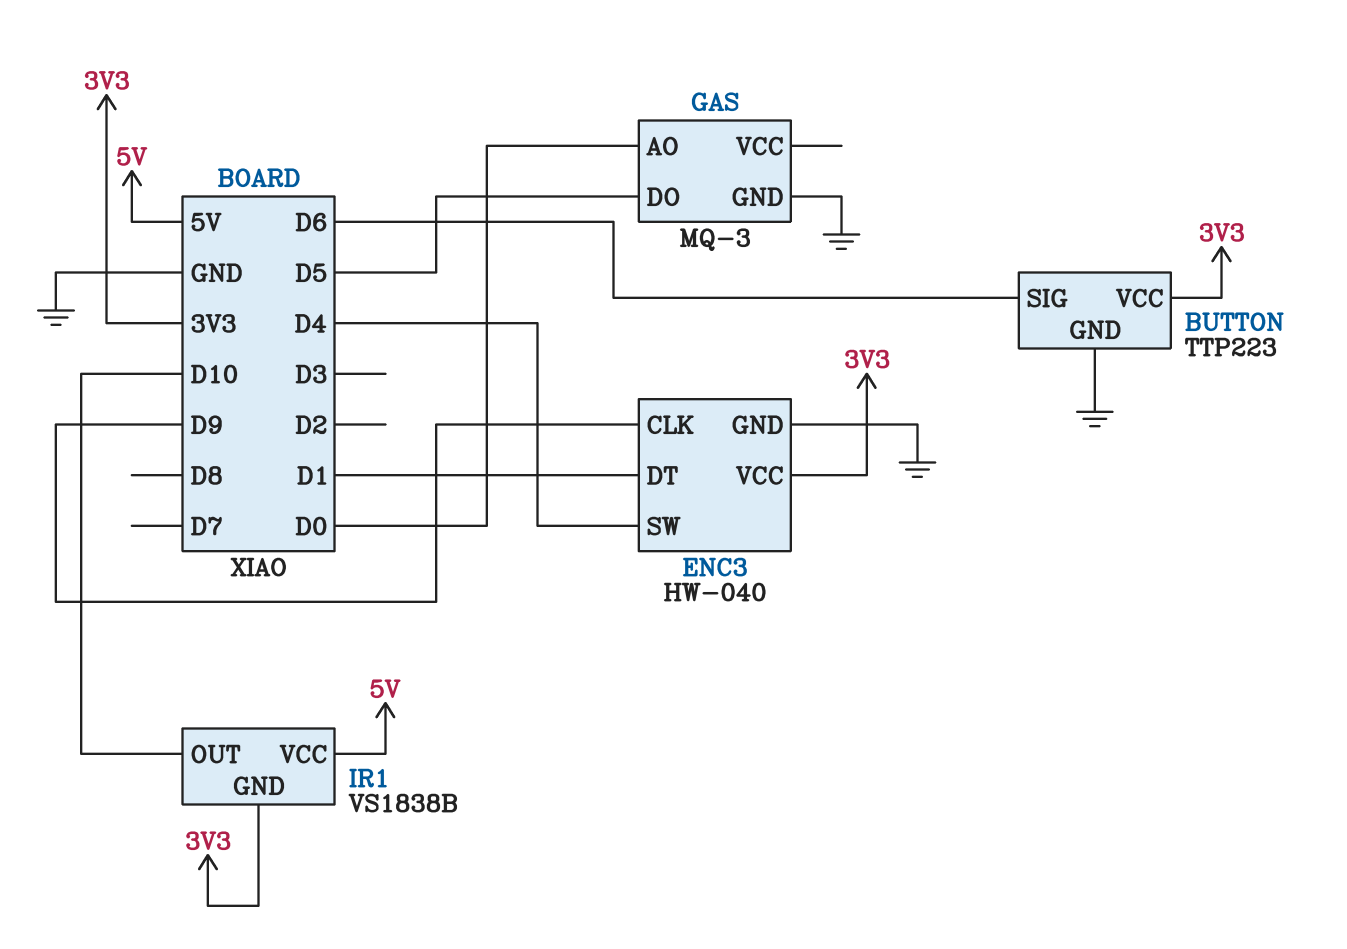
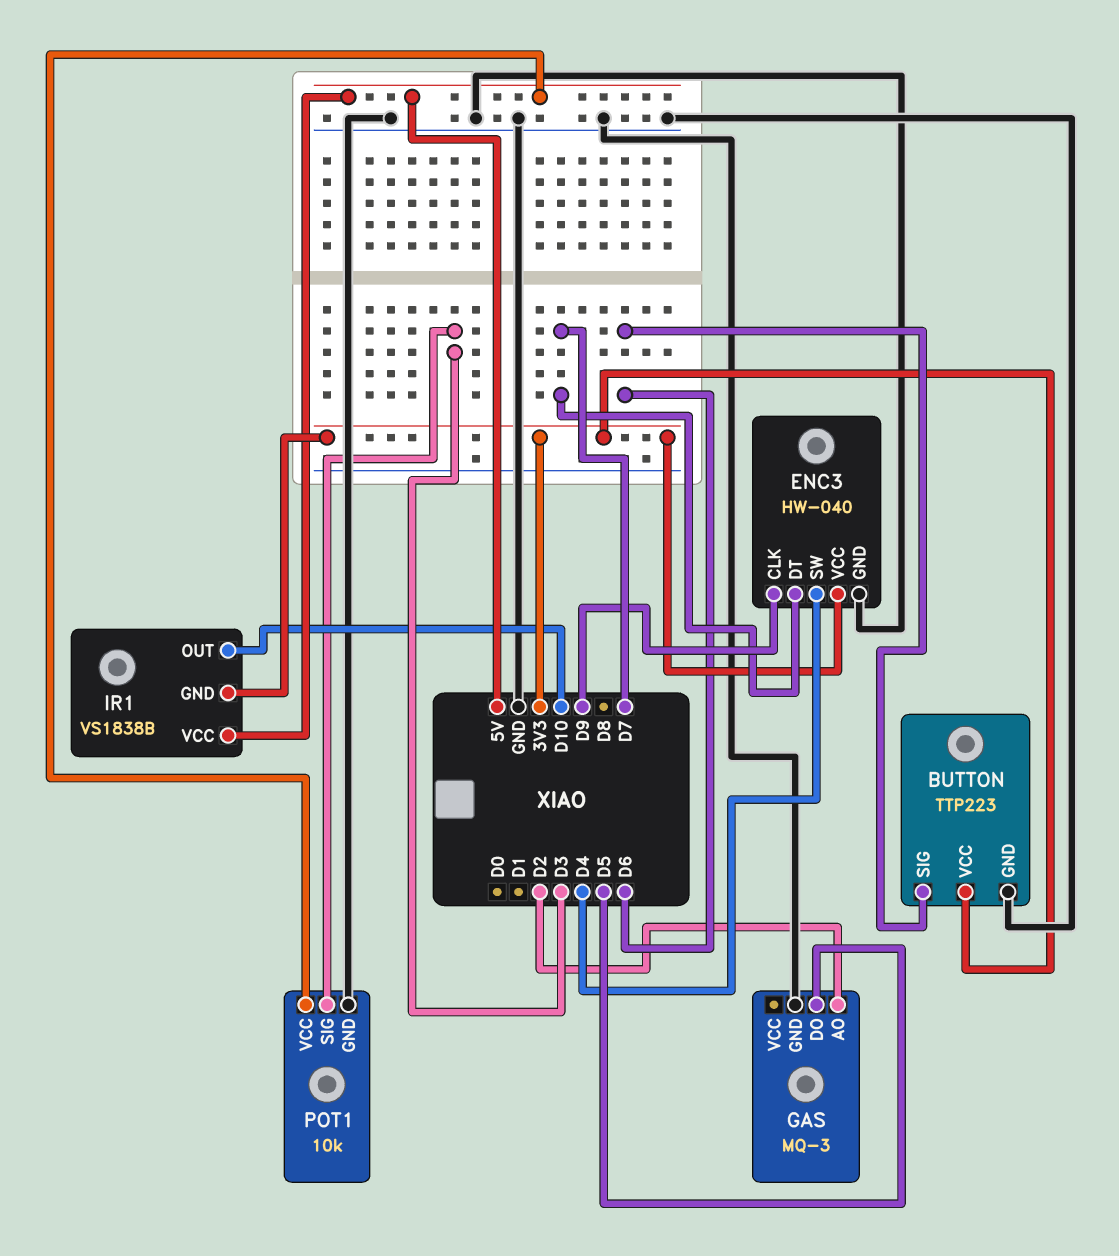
ENC3 pin DT: D1 -> D7
GAS pin AO: D0 -> D2
POT1: none -> 10k
POT1 pin GND: none -> GND
POT1 pin SIG: none -> D3
POT1 pin VCC: none -> 5V

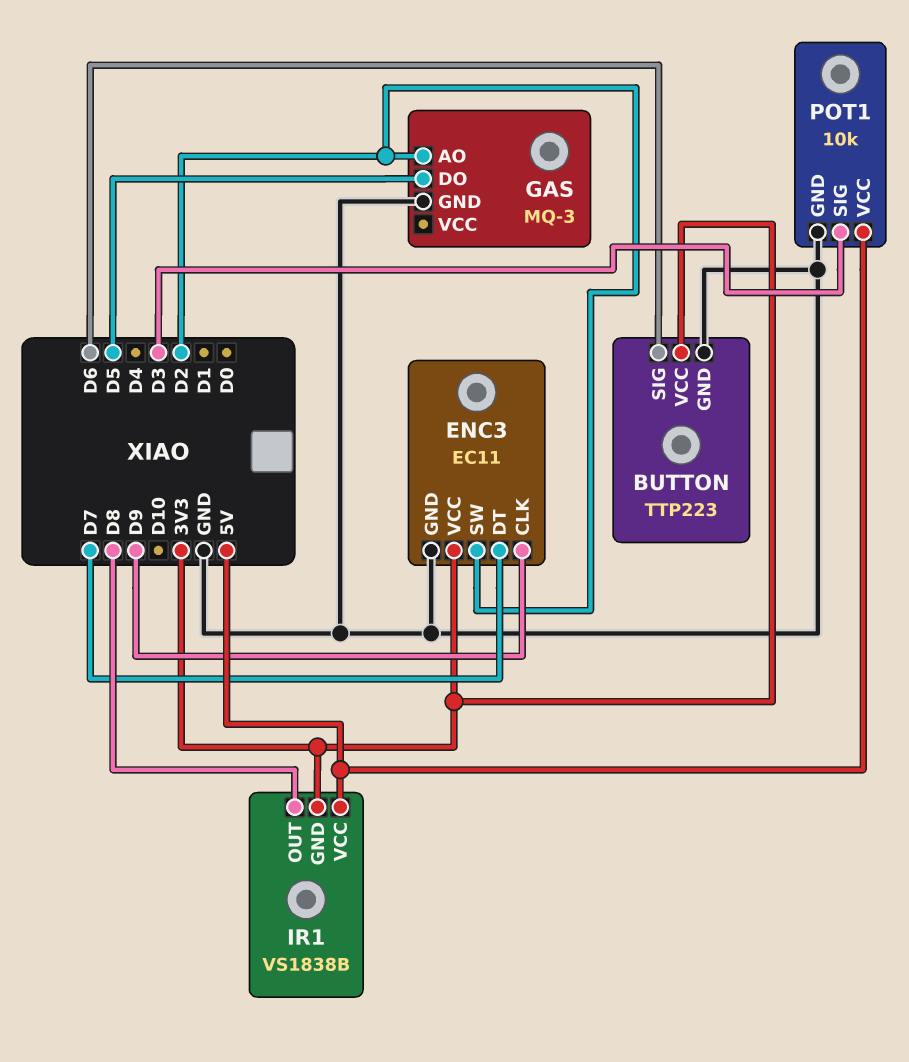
ENC3: HW-040 -> EC11
ENC3 pin SW: D4 -> D2
IR1 pin OUT: D10 -> D8

